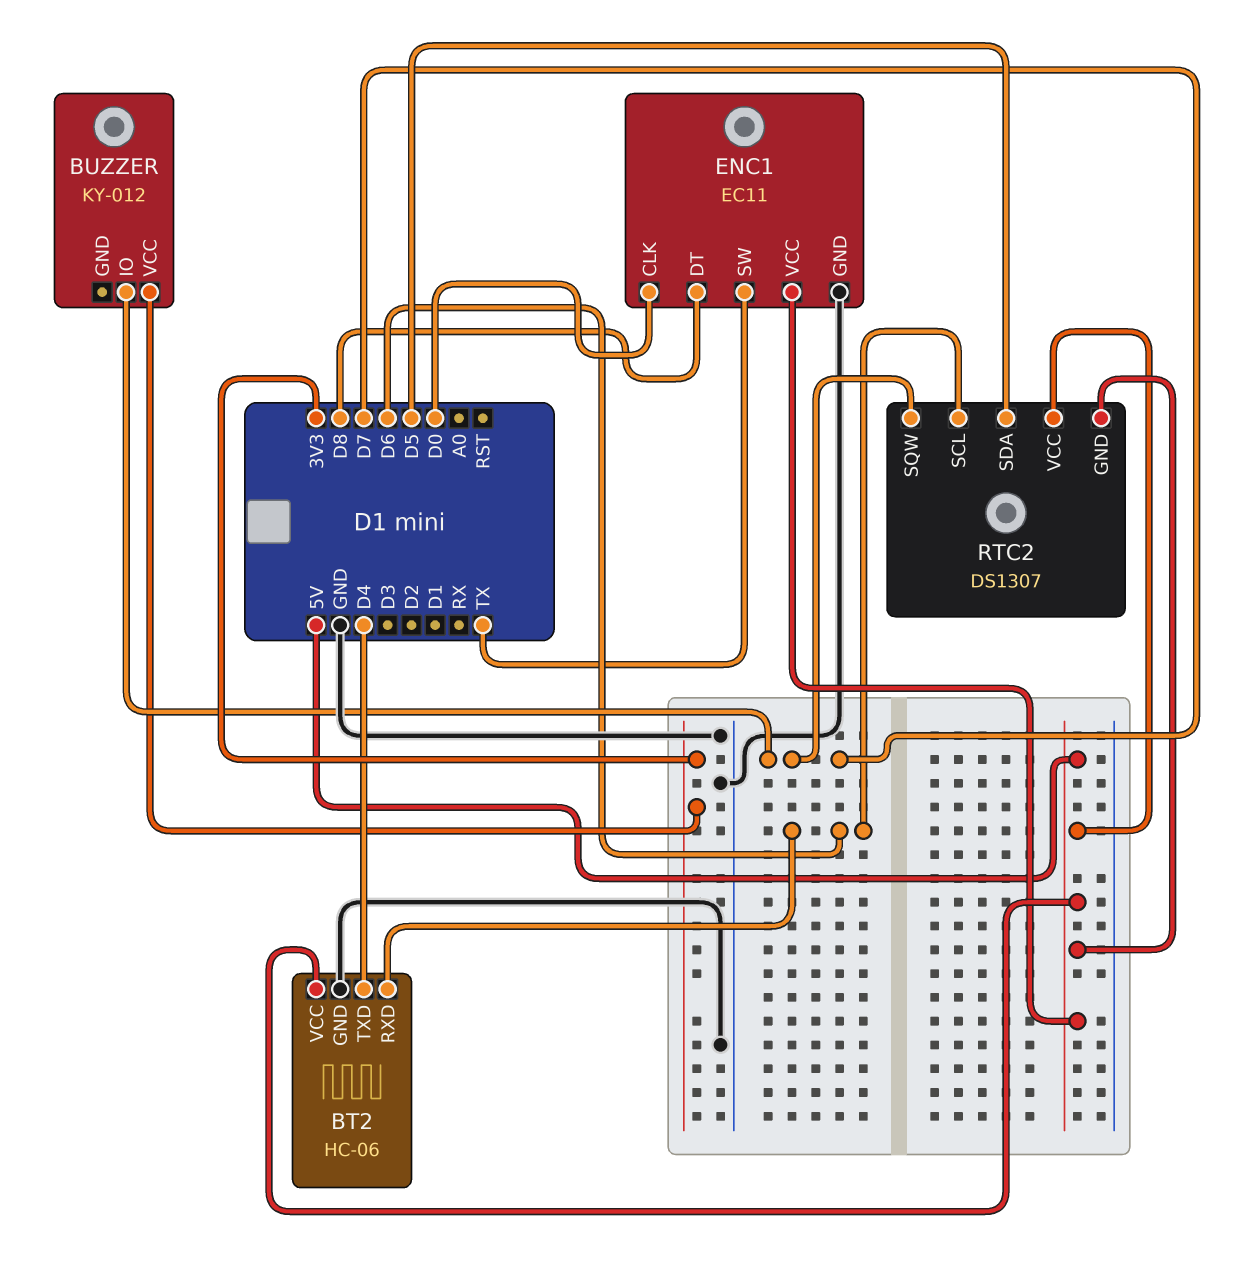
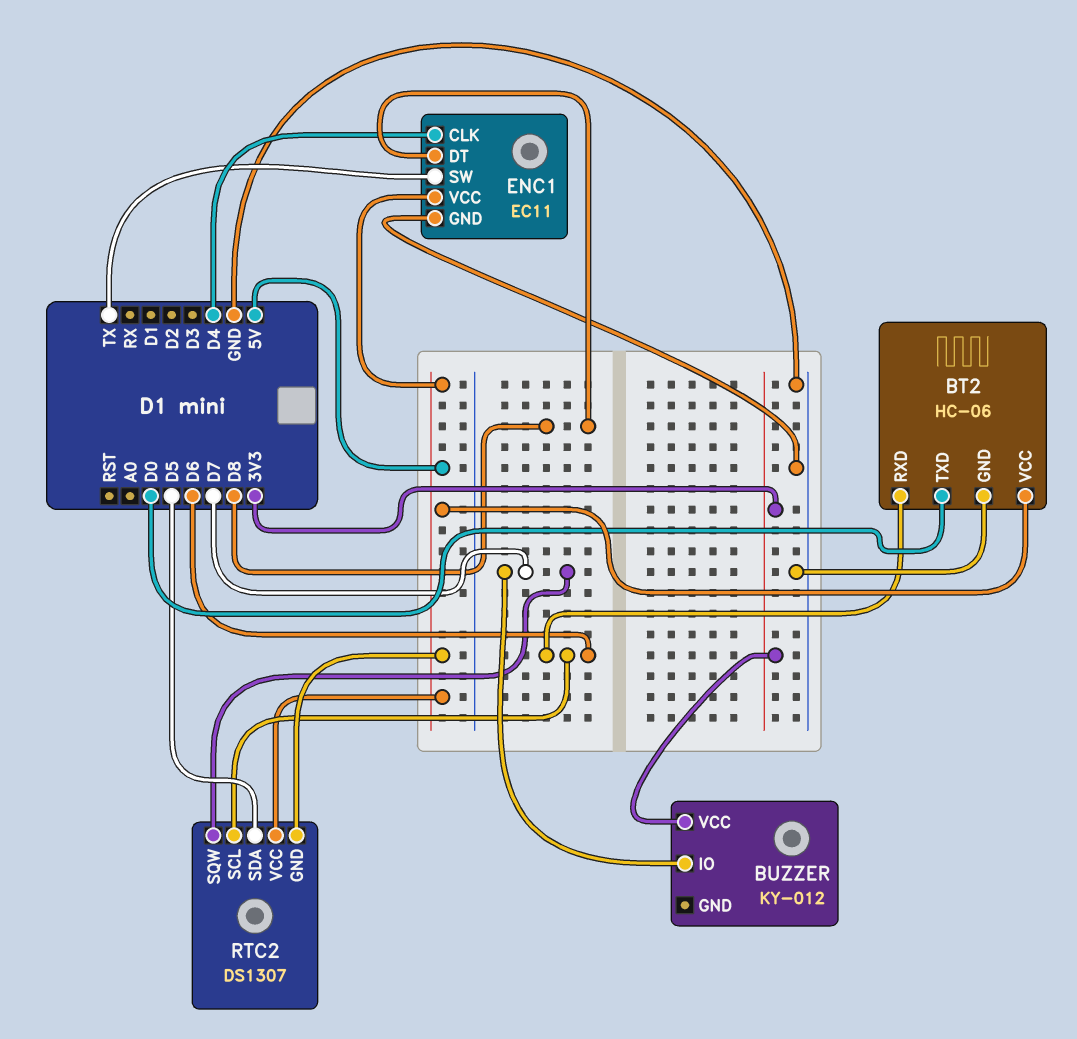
BT2 pin TXD: D4 -> D0
ENC1 pin CLK: D0 -> D4

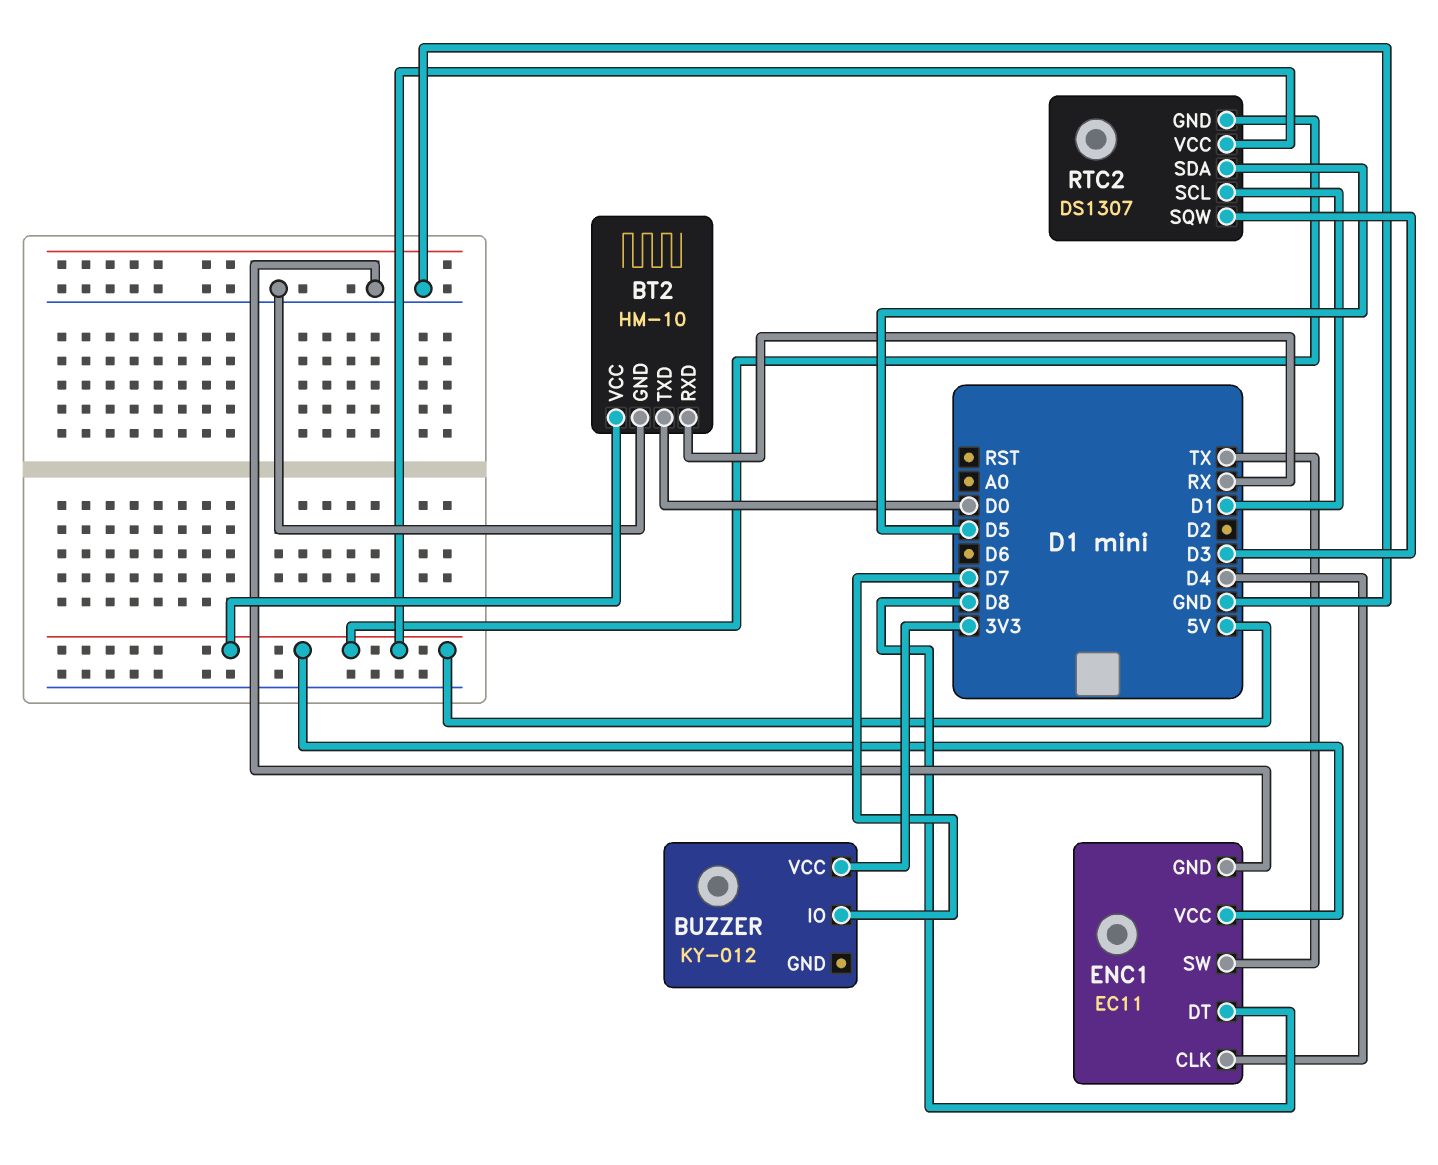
BT2: HC-06 -> HM-10
BT2 pin RXD: D6 -> RX
RTC2 pin SCL: D6 -> D1
RTC2 pin SQW: D7 -> D3

